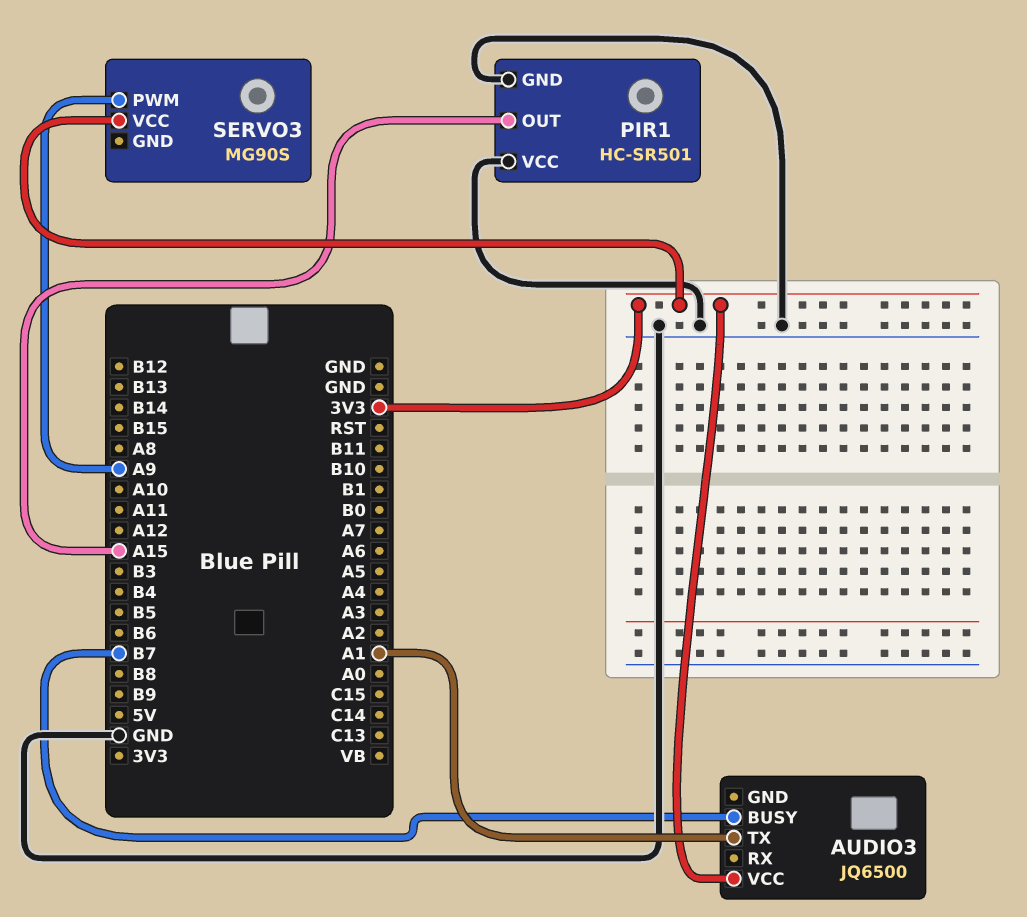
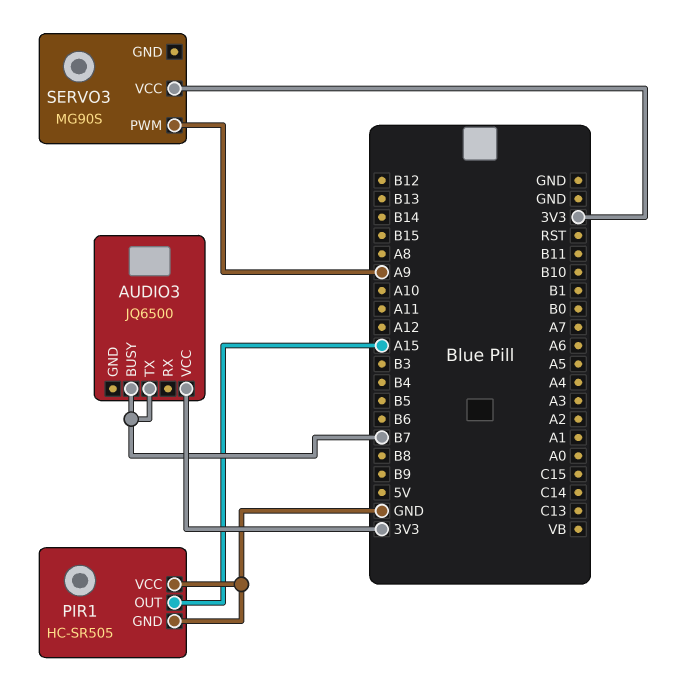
AUDIO3 pin TX: A1 -> B7
PIR1: HC-SR501 -> HC-SR505

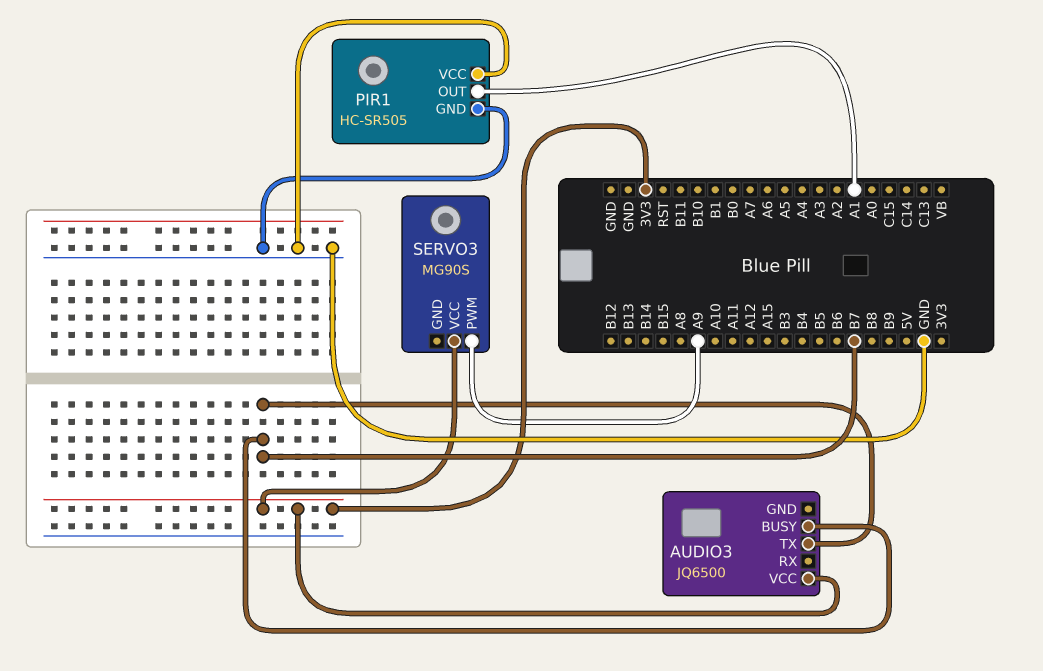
PIR1 pin OUT: A15 -> A1

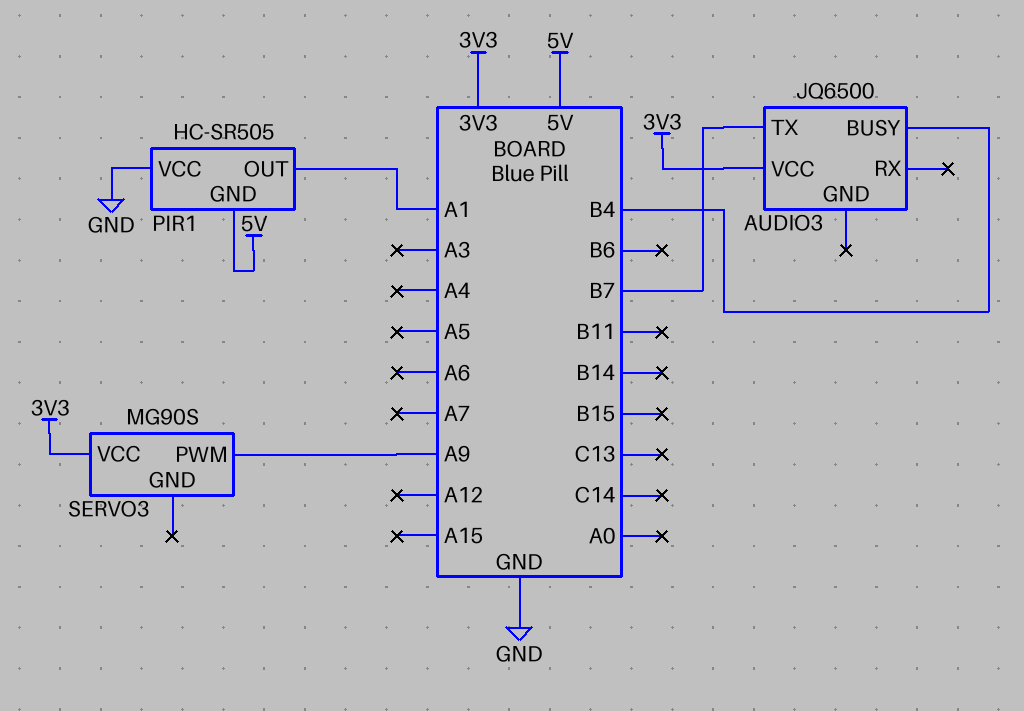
AUDIO3 pin BUSY: B7 -> B4
PIR1 pin GND: GND -> 5V

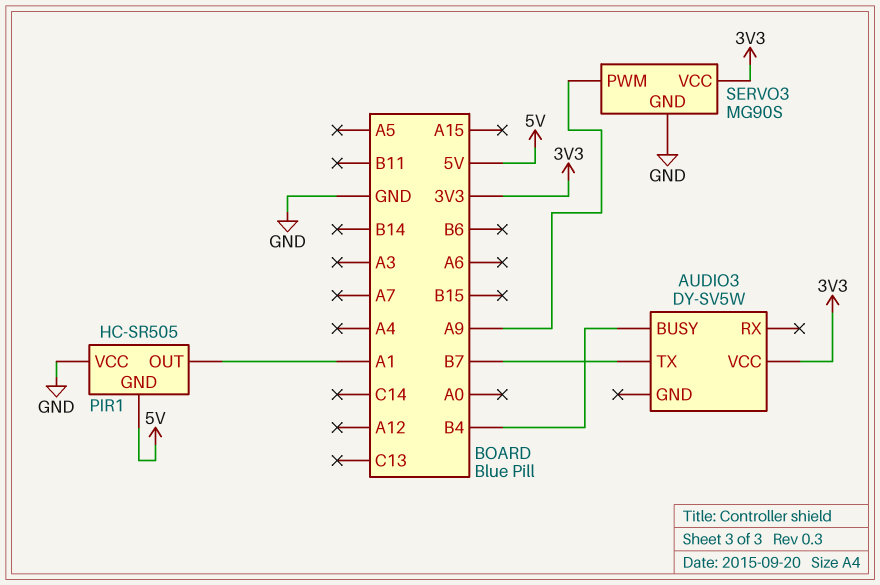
AUDIO3: JQ6500 -> DY-SV5W
SERVO3 pin GND: none -> GND

